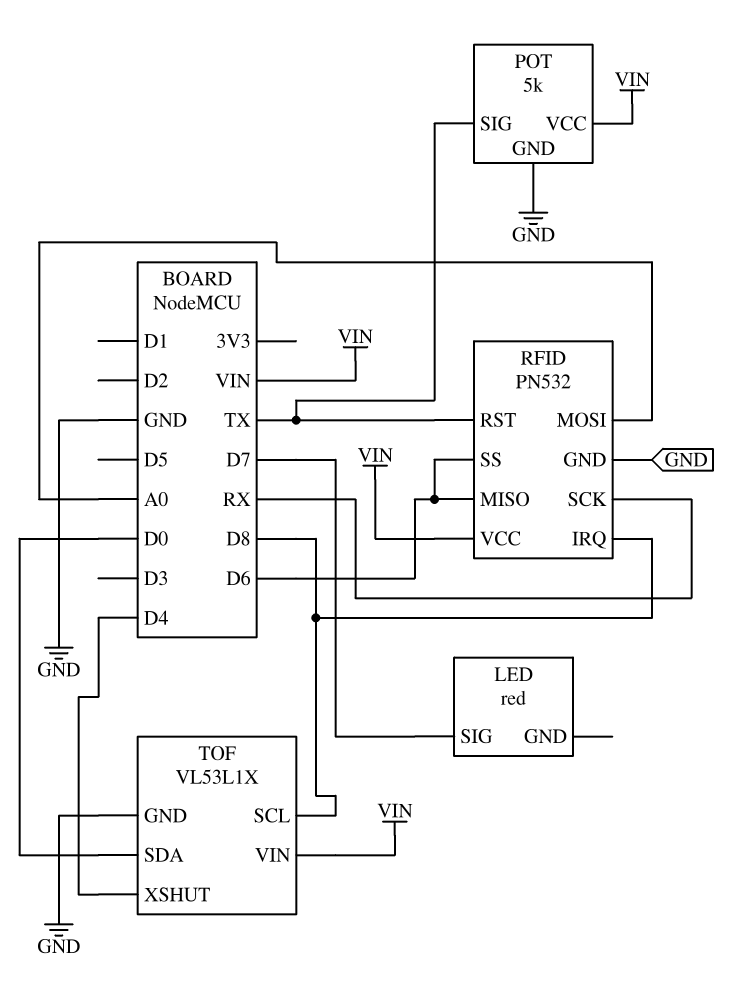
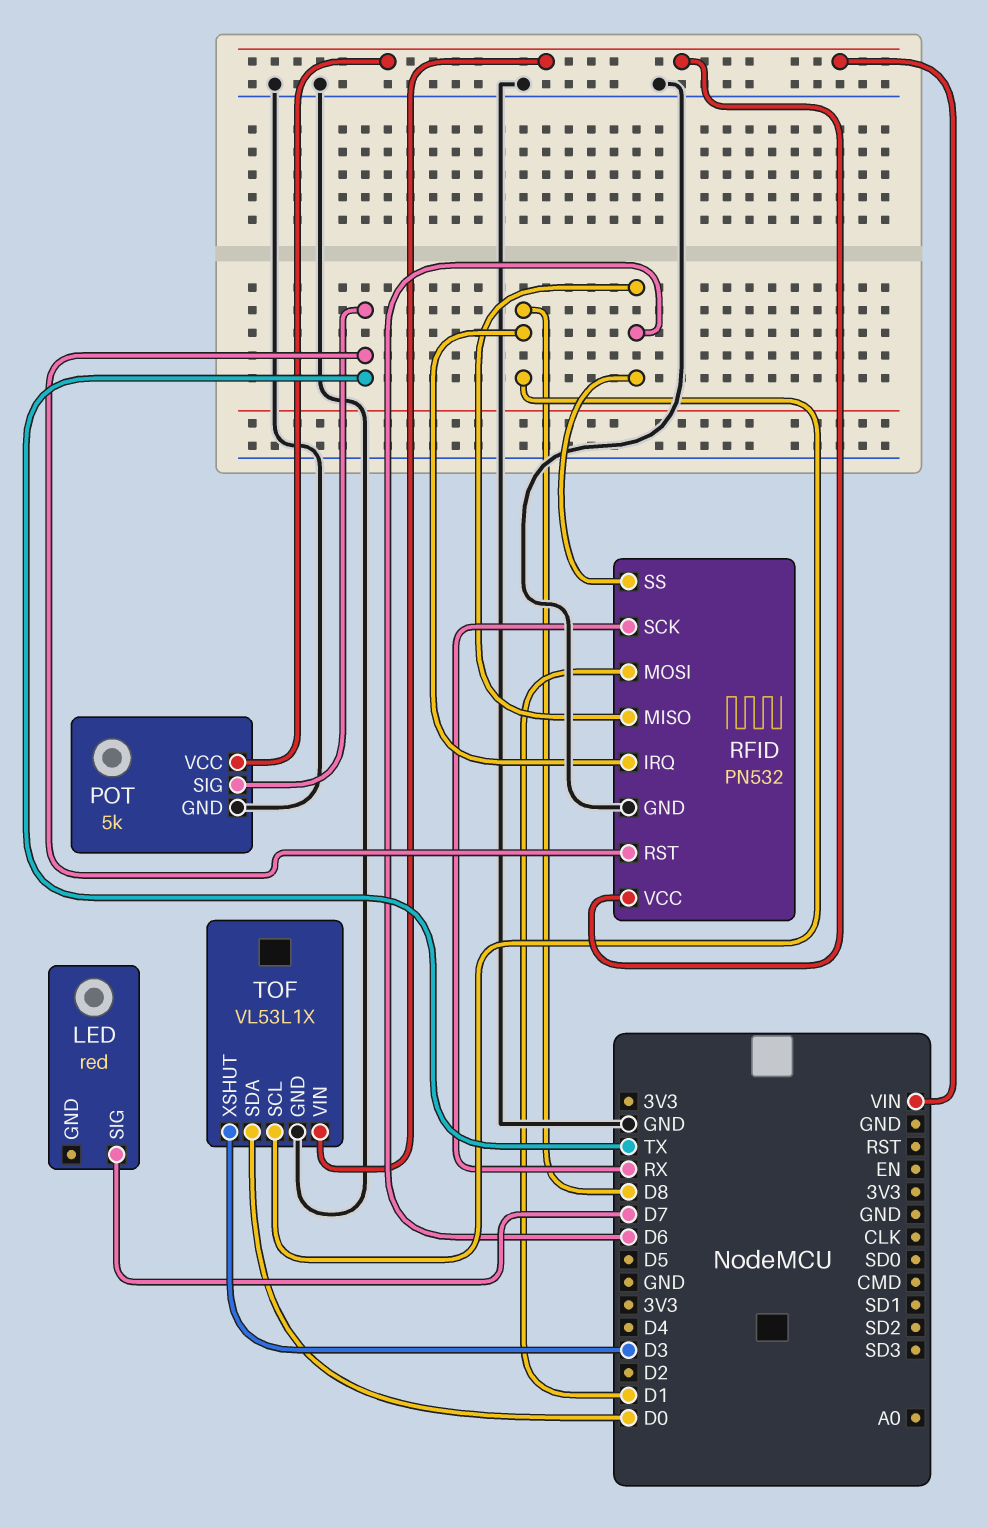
RFID pin MOSI: A0 -> D1
TOF pin XSHUT: D4 -> D3

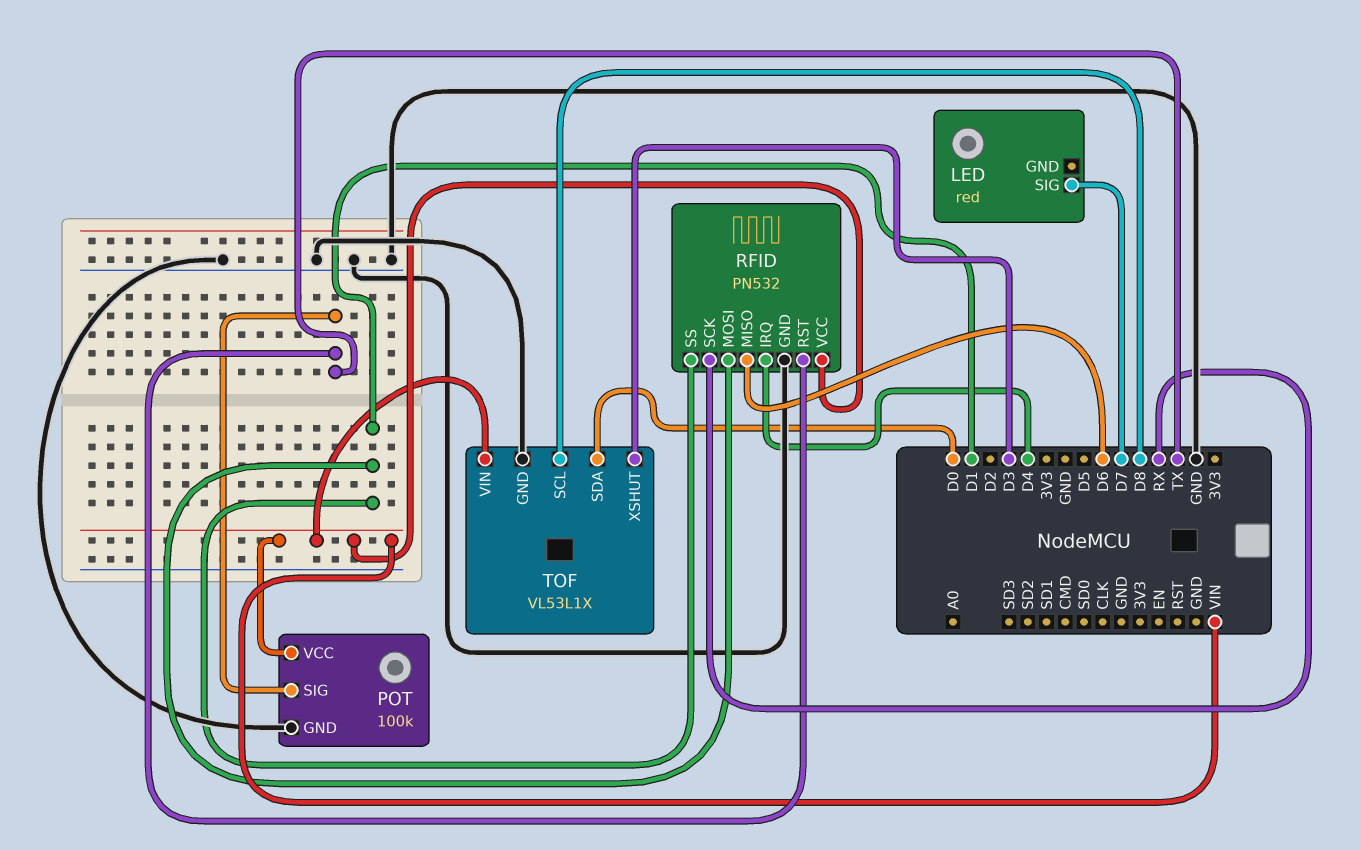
POT: 5k -> 100k
RFID pin IRQ: D8 -> D4
RFID pin SS: D6 -> D1

